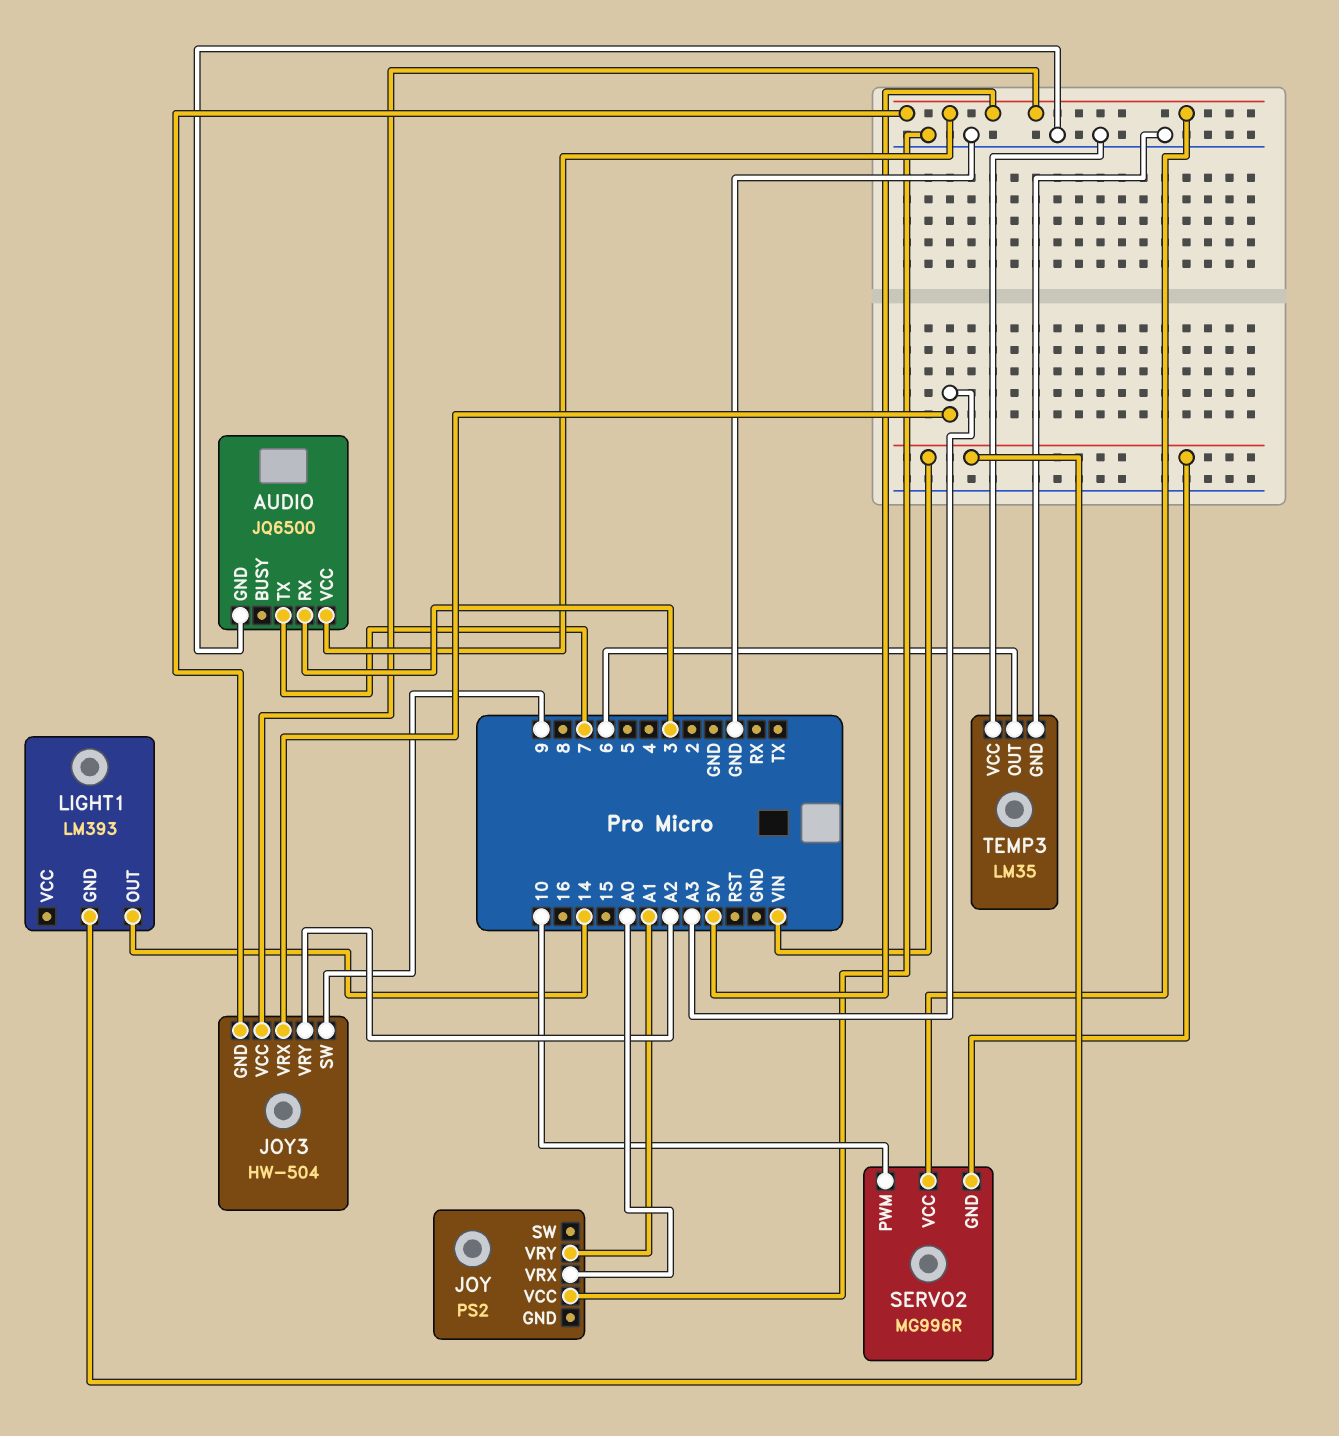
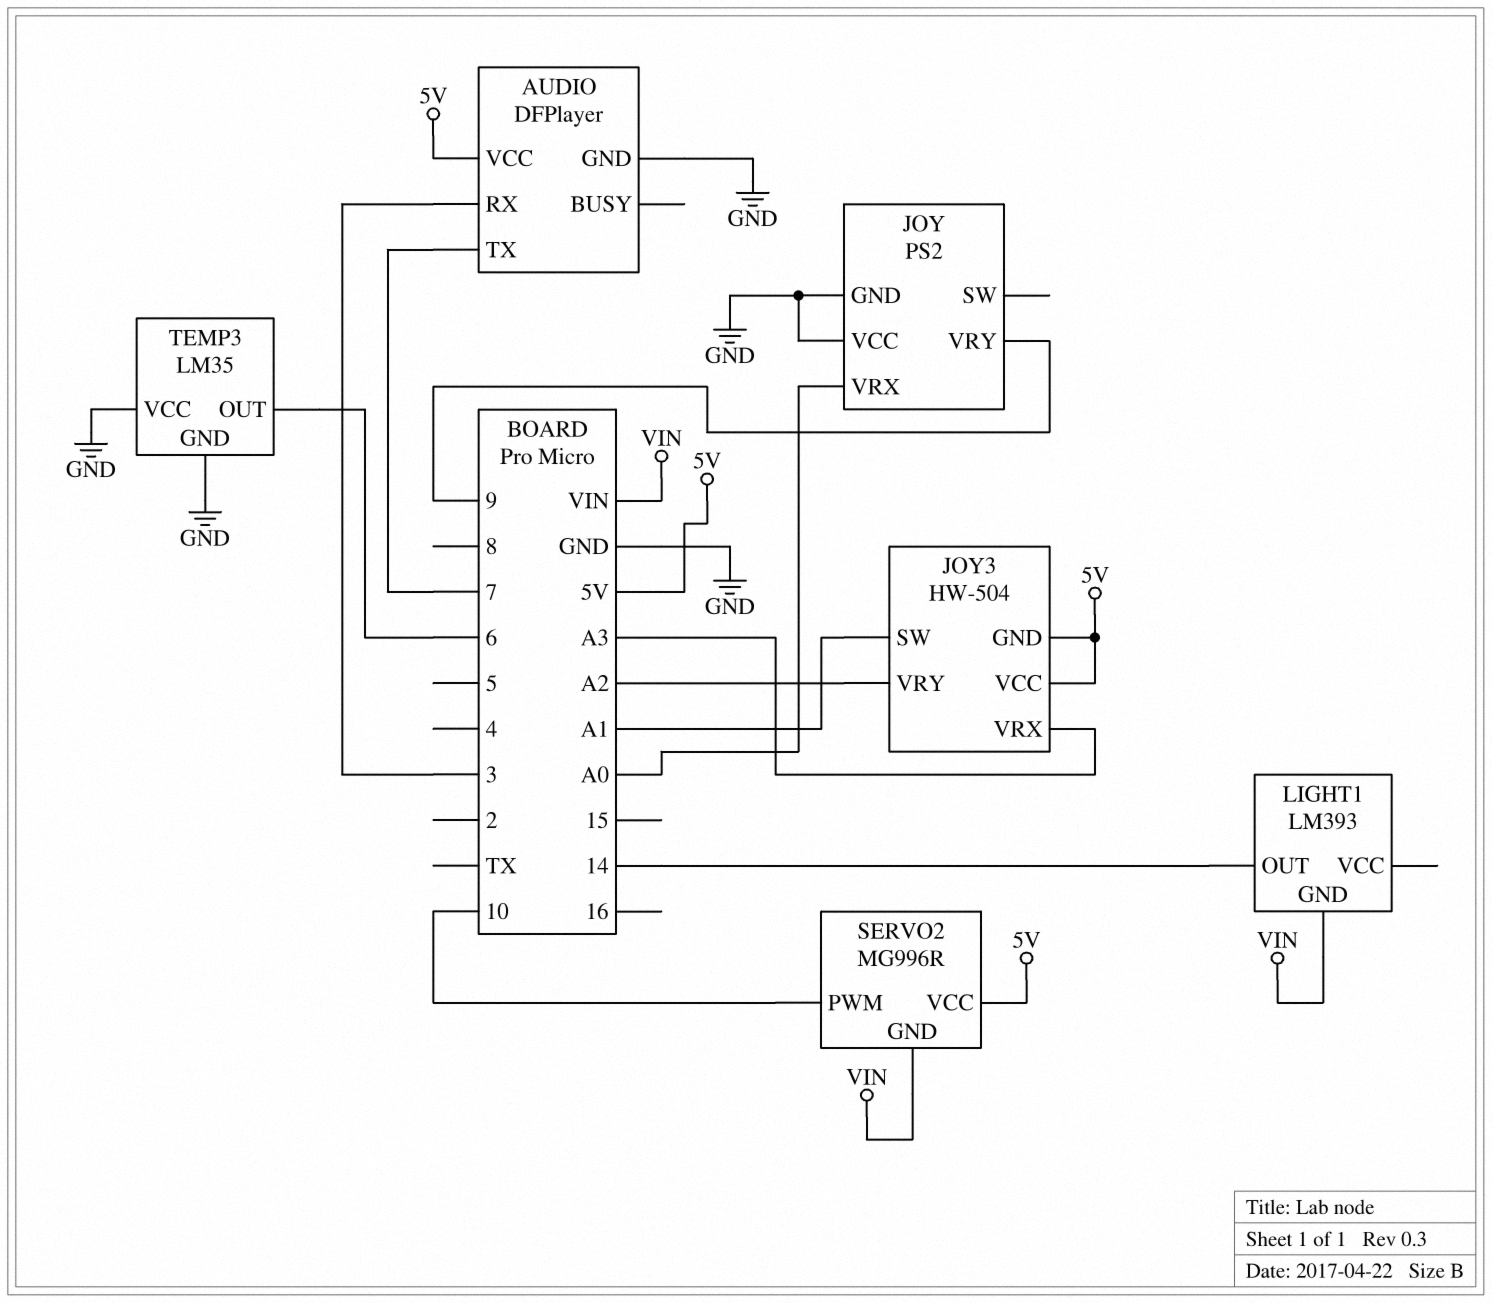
AUDIO: JQ6500 -> DFPlayer
JOY pin GND: none -> GND
JOY pin VRY: A1 -> 9
JOY3 pin SW: 9 -> A1

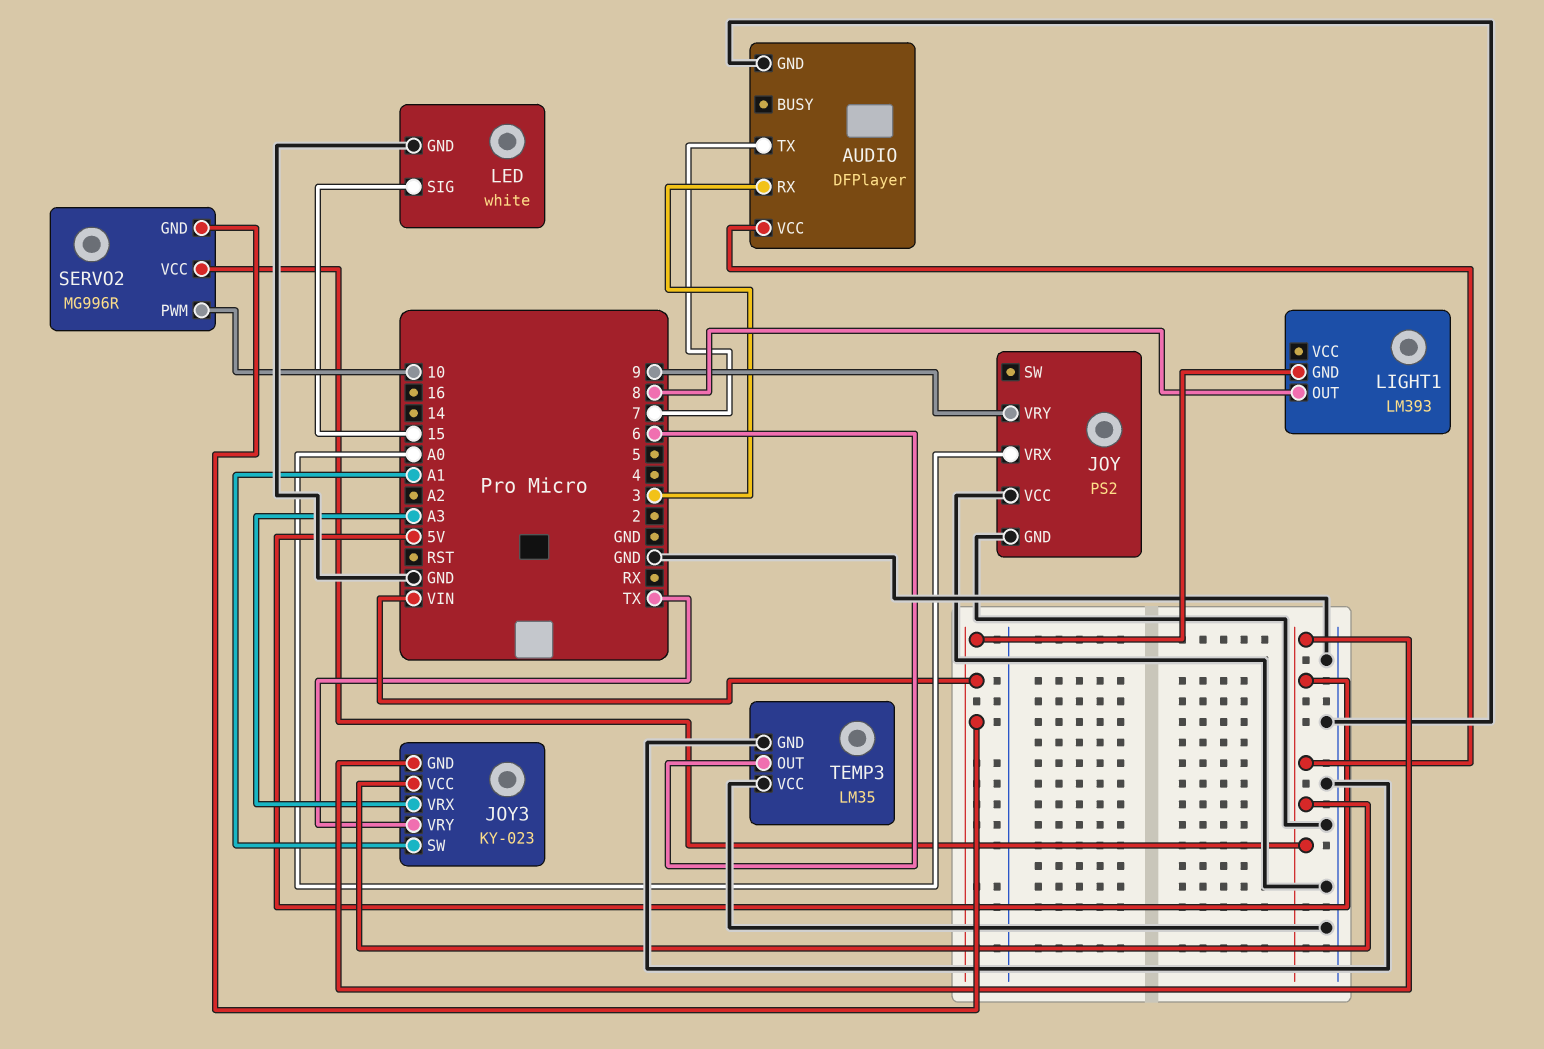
JOY3: HW-504 -> KY-023
JOY3 pin VRY: A2 -> TX
LED: none -> white
LED pin GND: none -> GND
LED pin SIG: none -> 15
LIGHT1 pin OUT: 14 -> 8

